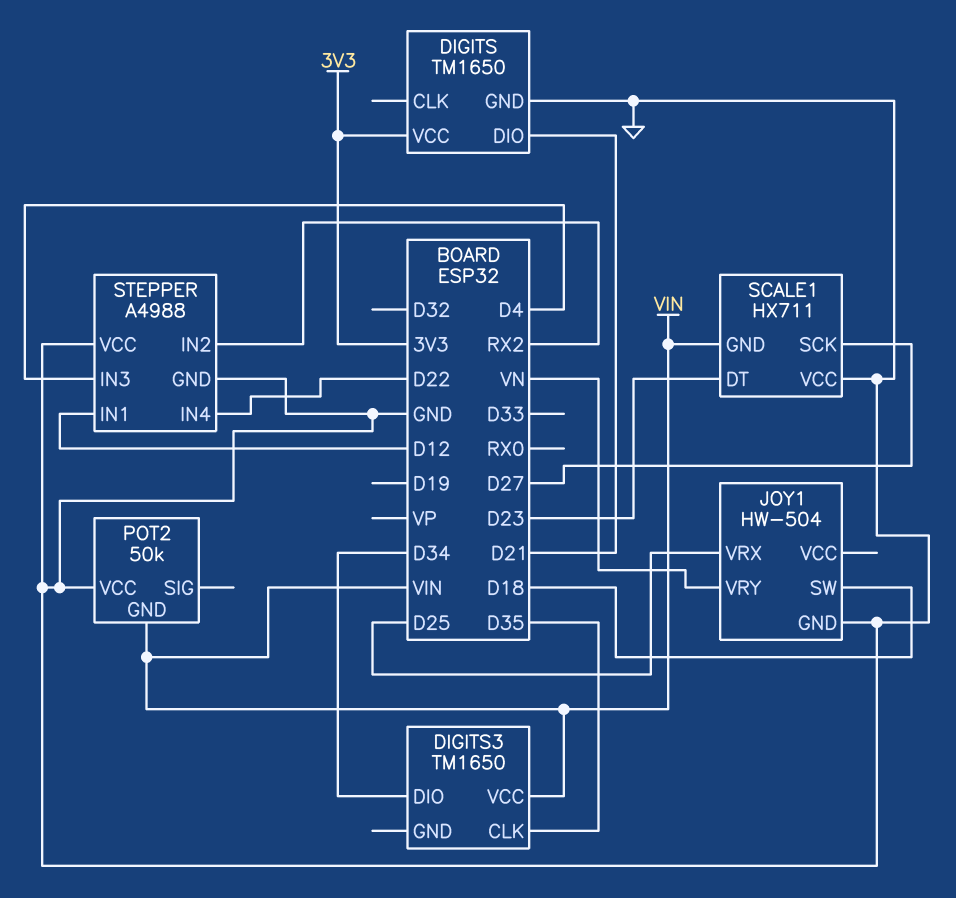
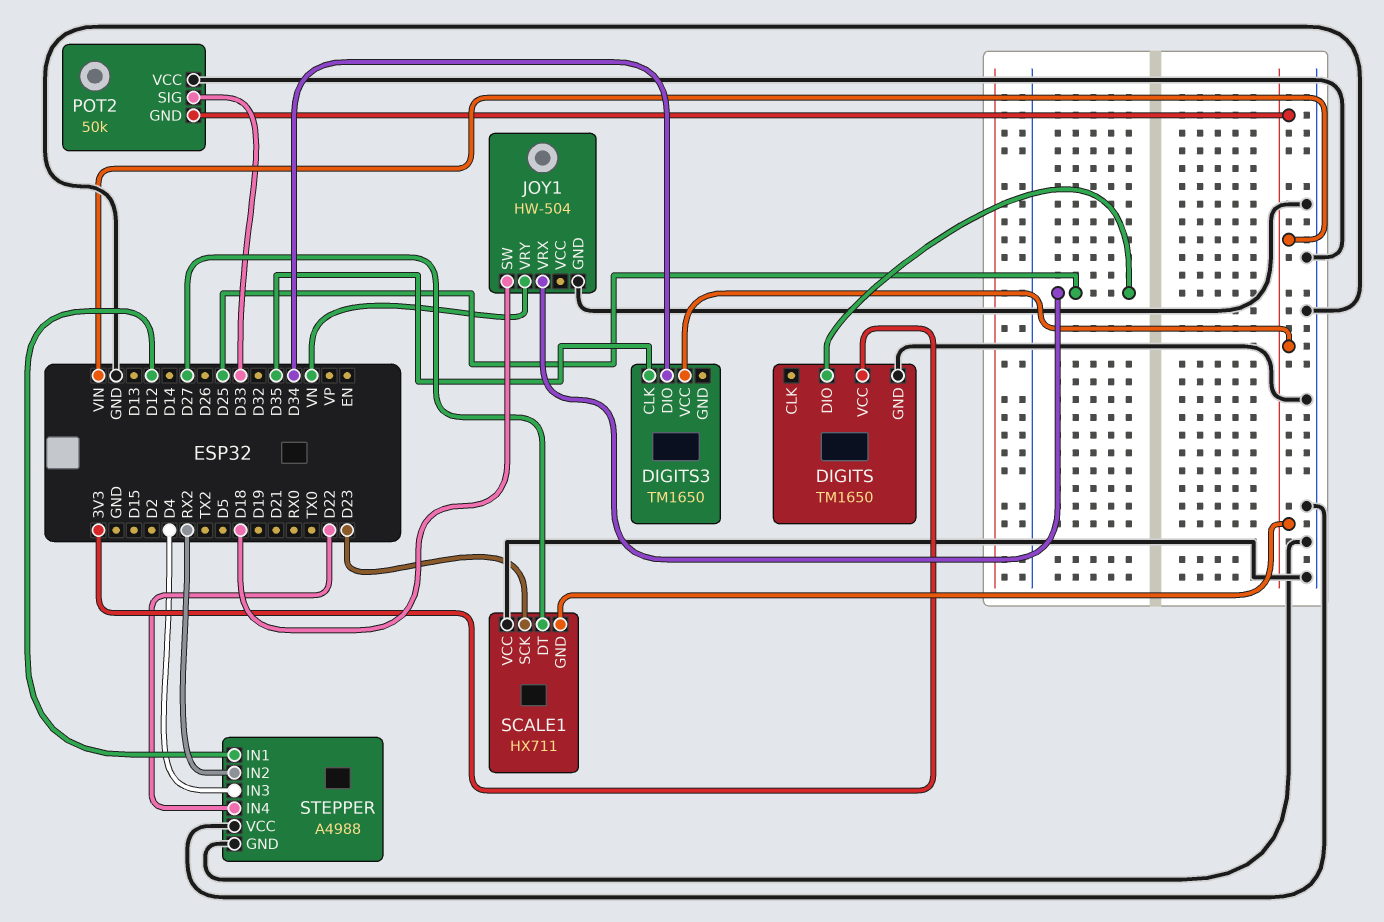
DIGITS pin DIO: D21 -> D25
POT2 pin SIG: none -> D33
SCALE1 pin DT: D23 -> D27
SCALE1 pin SCK: D27 -> D23

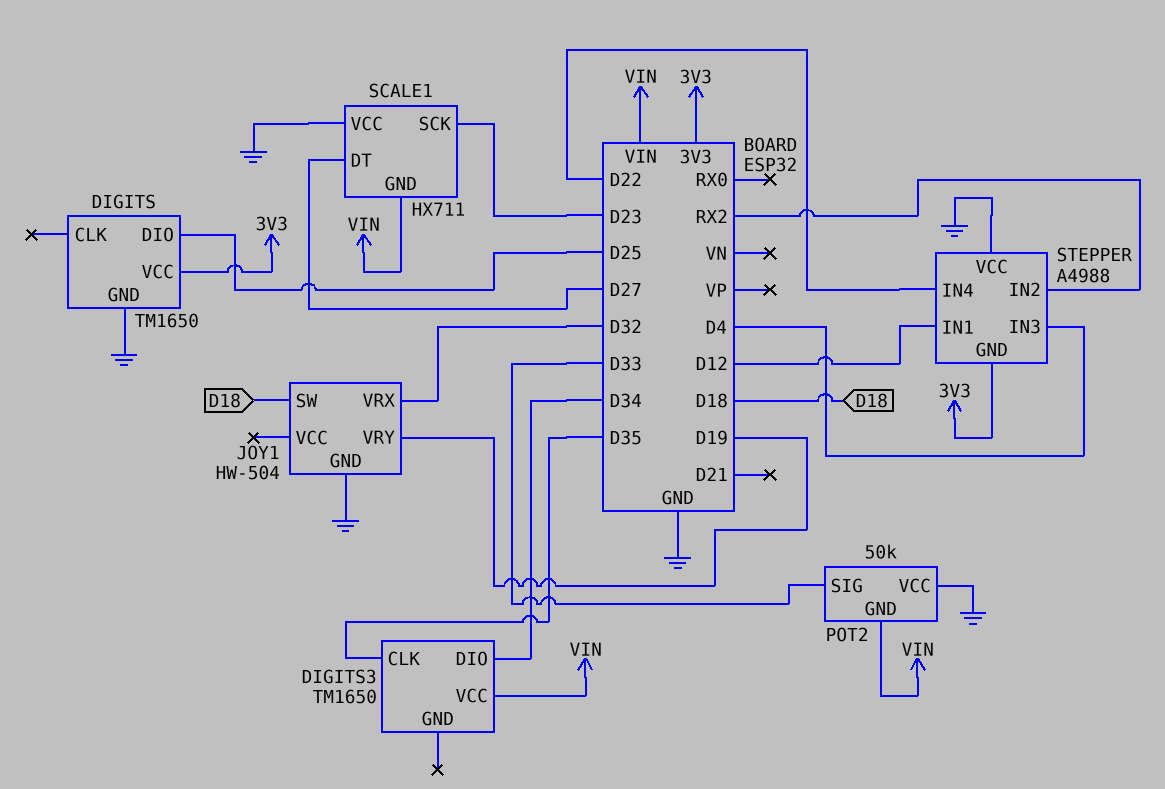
JOY1 pin VRX: D25 -> D32
JOY1 pin VRY: VN -> D19
STEPPER pin GND: GND -> 3V3

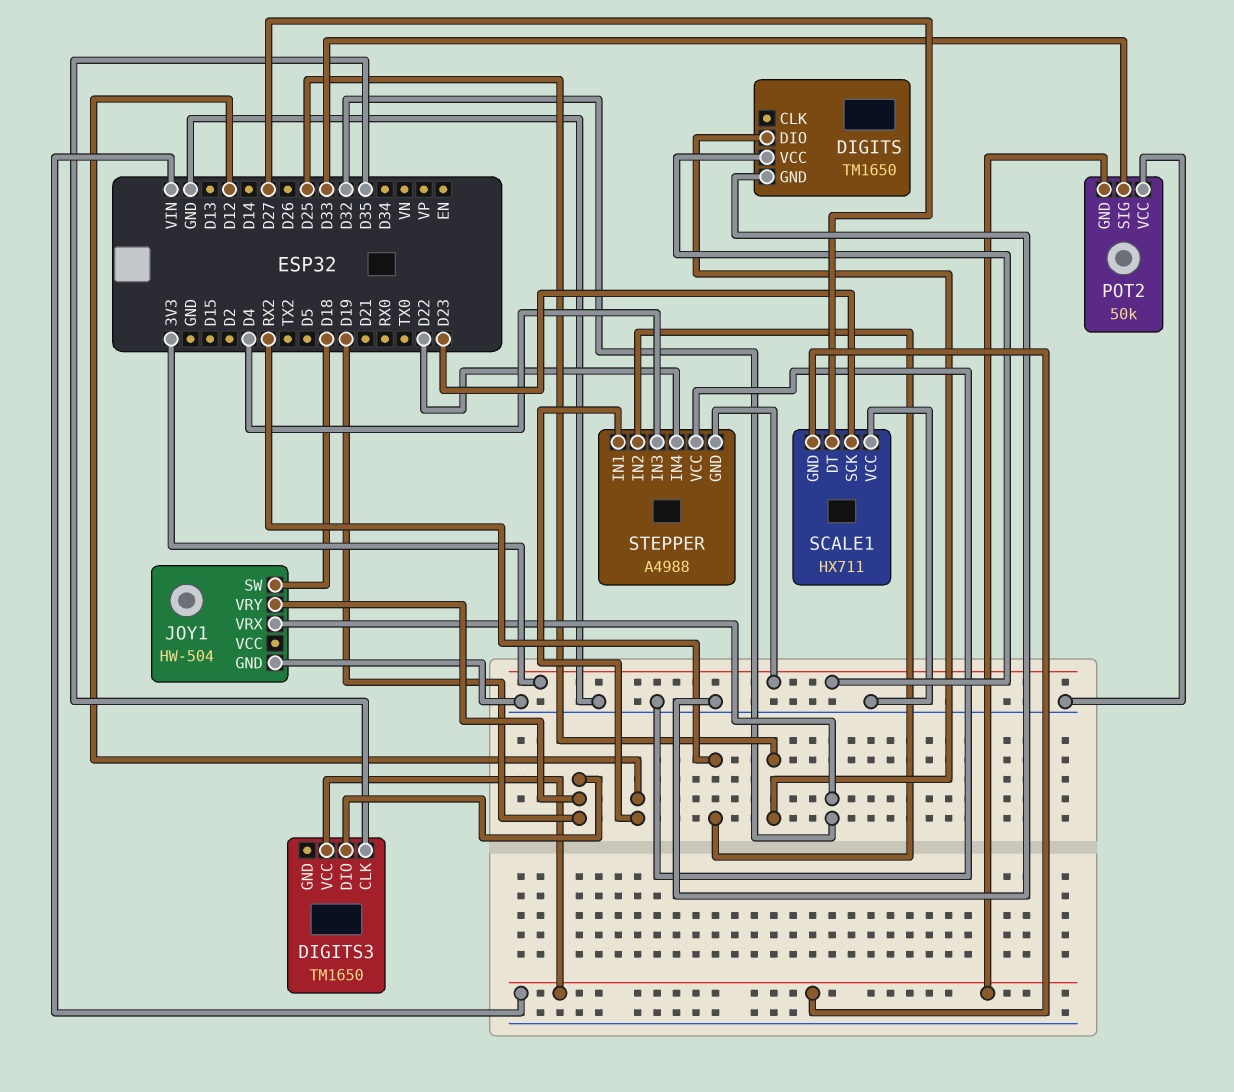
DIGITS3 pin DIO: D34 -> D19

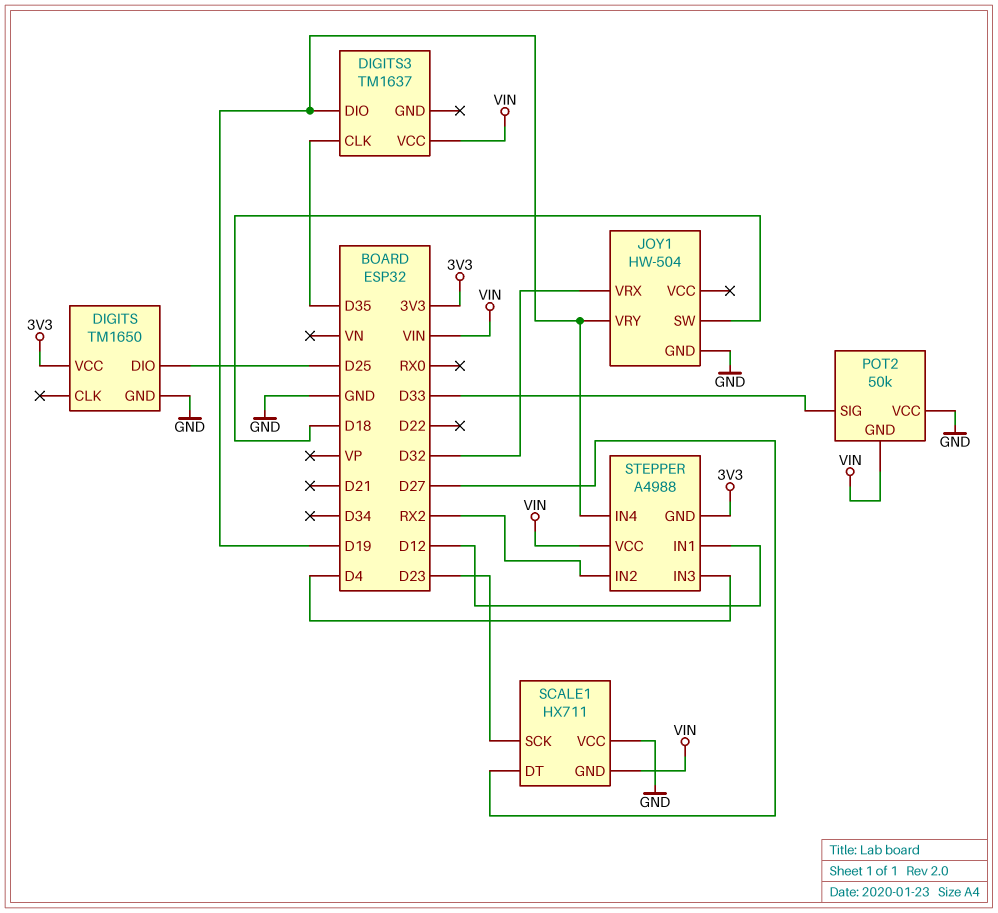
DIGITS3: TM1650 -> TM1637
STEPPER pin IN4: D22 -> D19
STEPPER pin VCC: GND -> VIN

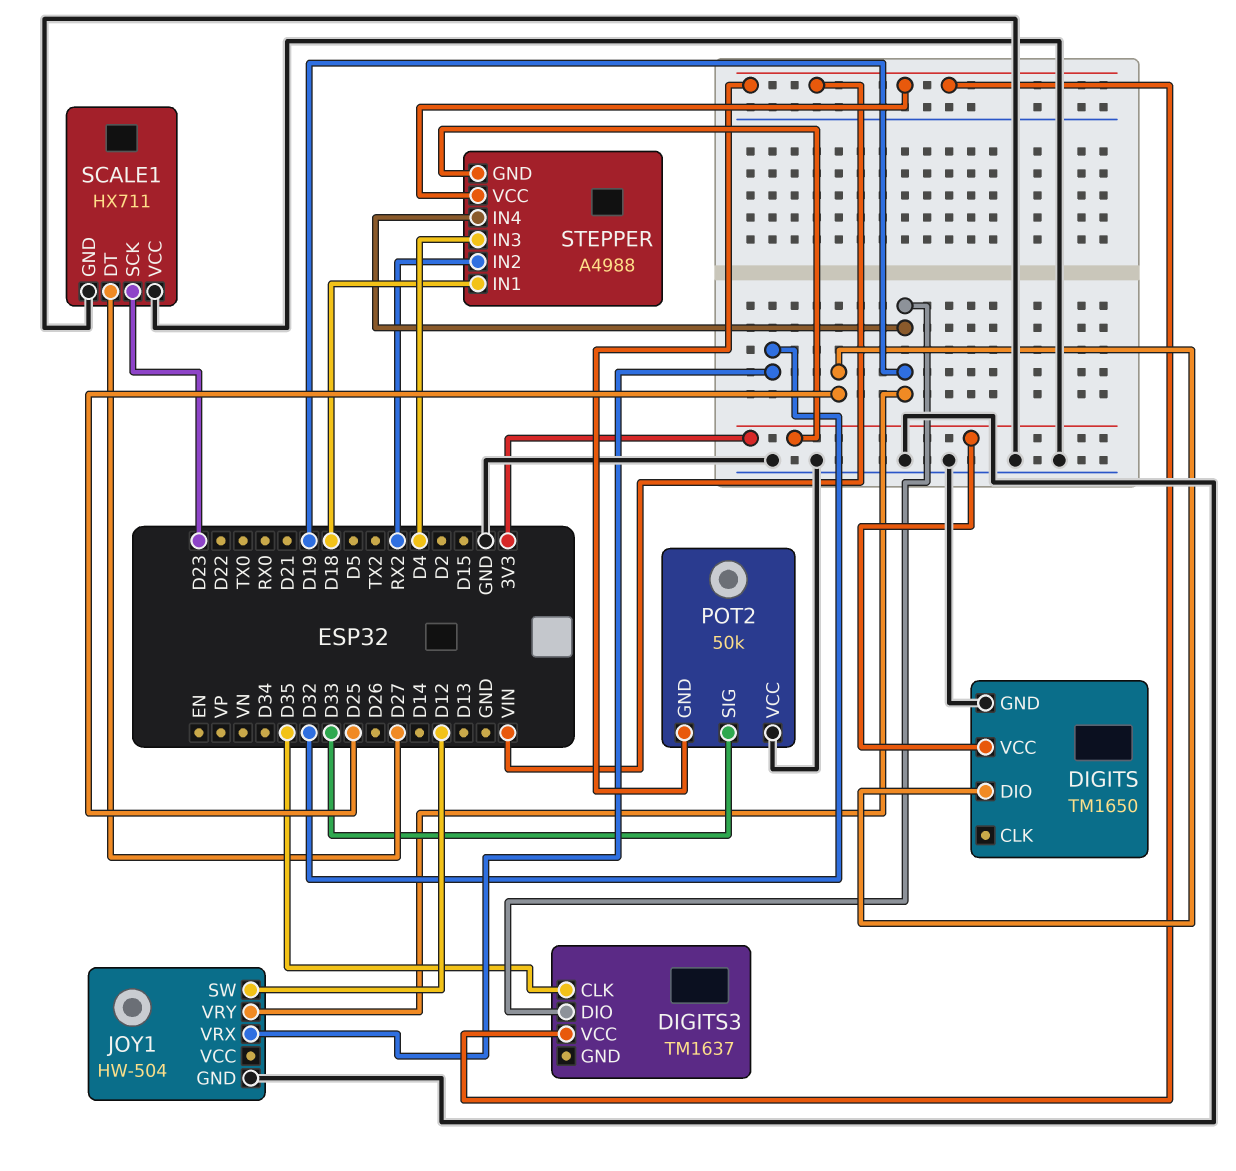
JOY1 pin SW: D18 -> D12
SCALE1 pin GND: VIN -> GND
STEPPER pin IN1: D12 -> D18

